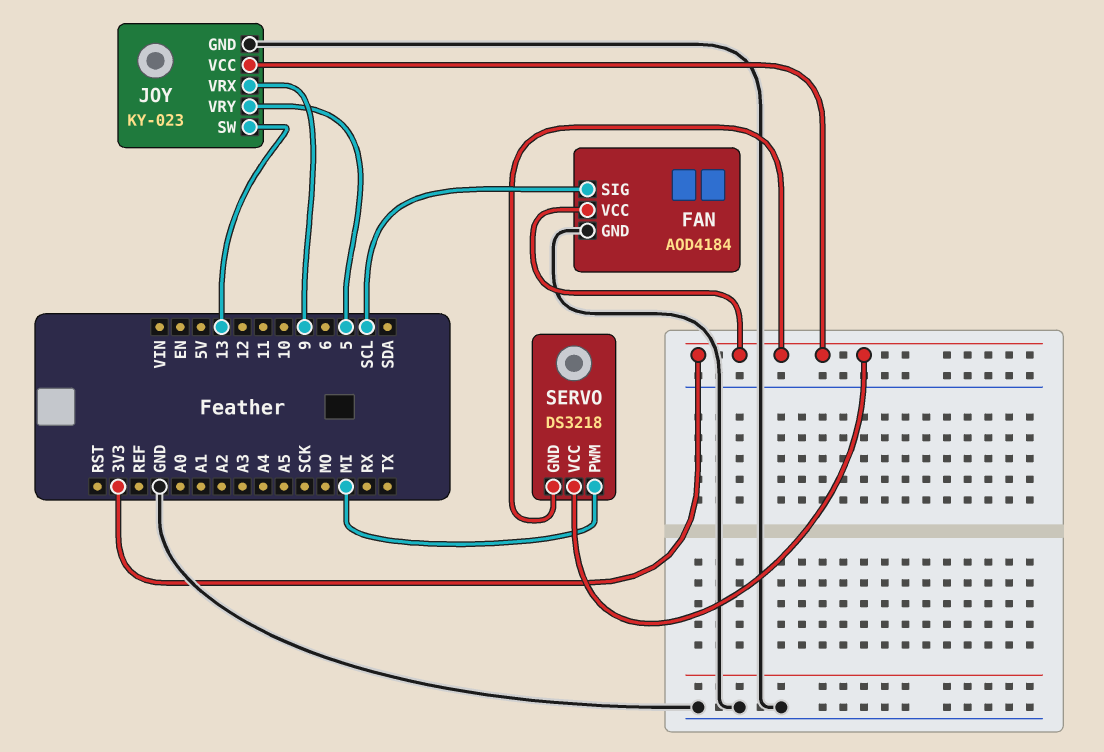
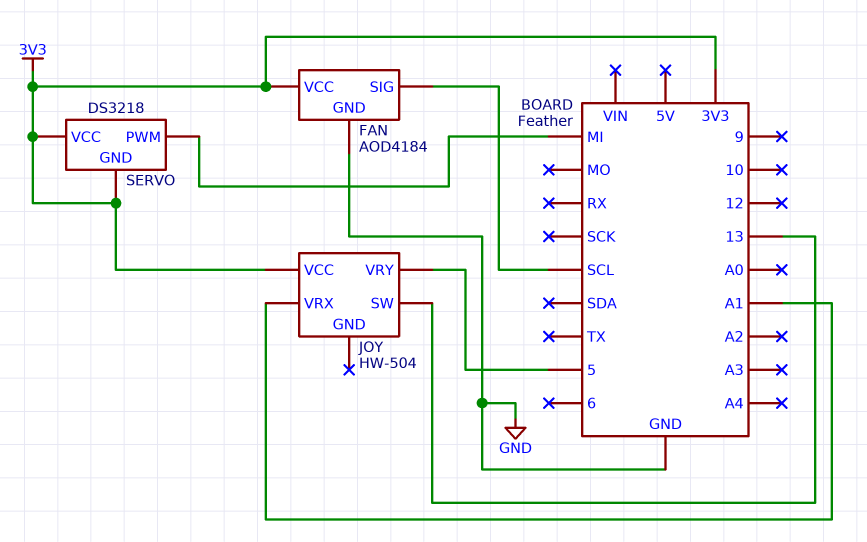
JOY: KY-023 -> HW-504
JOY pin GND: GND -> none
JOY pin VRX: 9 -> A1

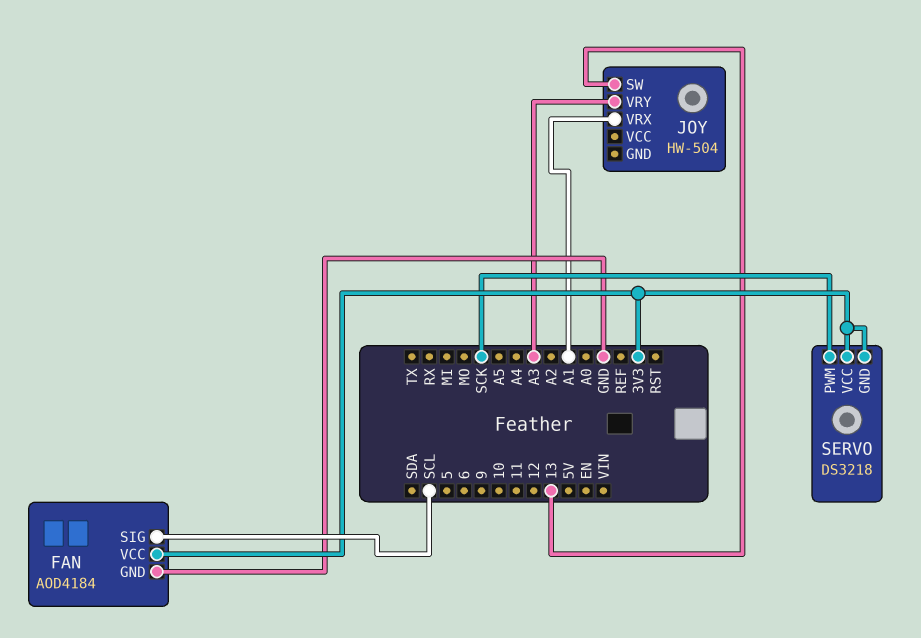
JOY pin VCC: 3V3 -> none
JOY pin VRY: 5 -> A3
SERVO pin PWM: MI -> SCK

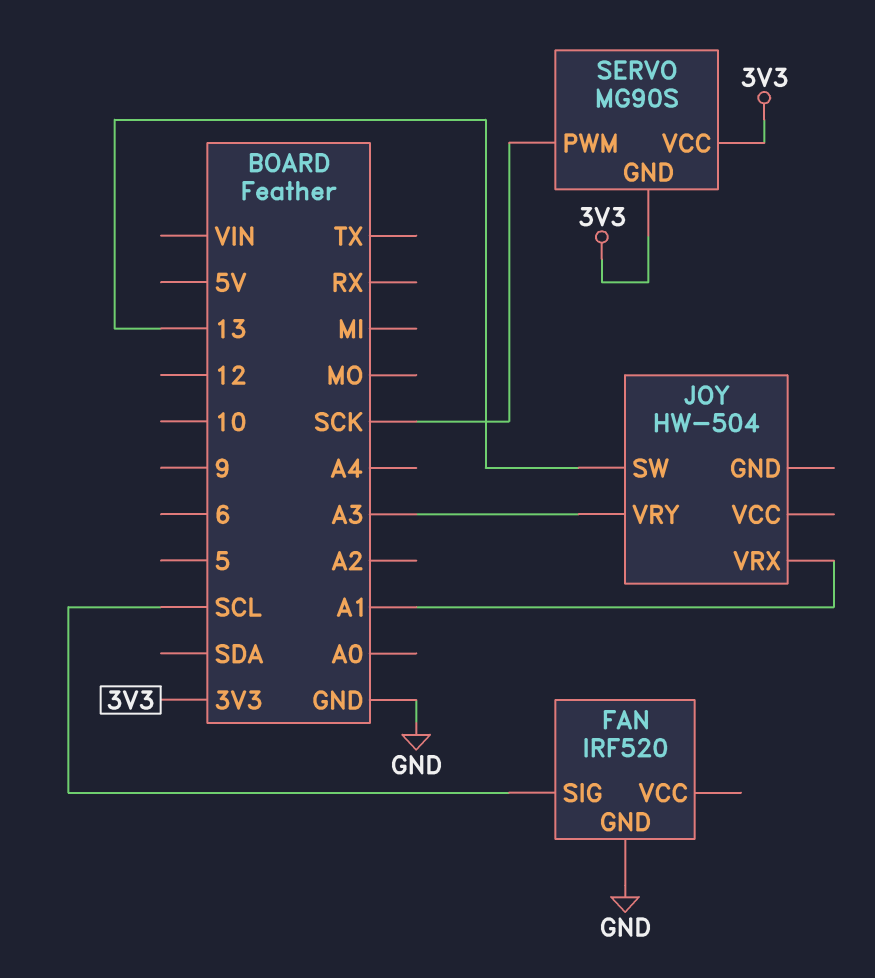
FAN: AOD4184 -> IRF520
FAN pin VCC: 3V3 -> none
SERVO: DS3218 -> MG90S

